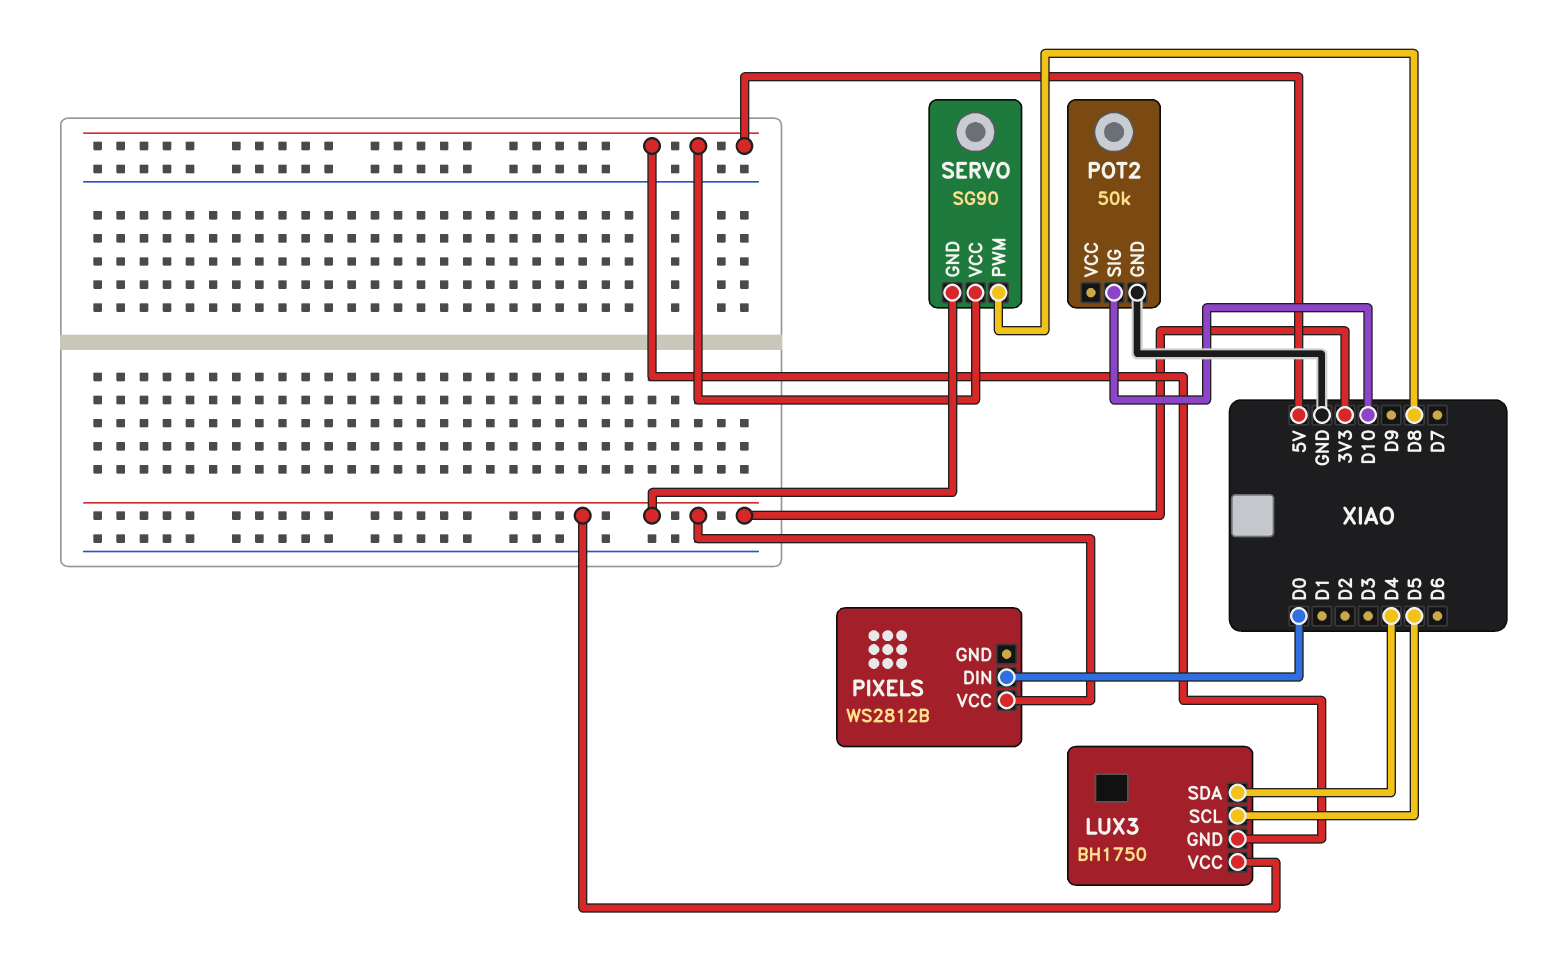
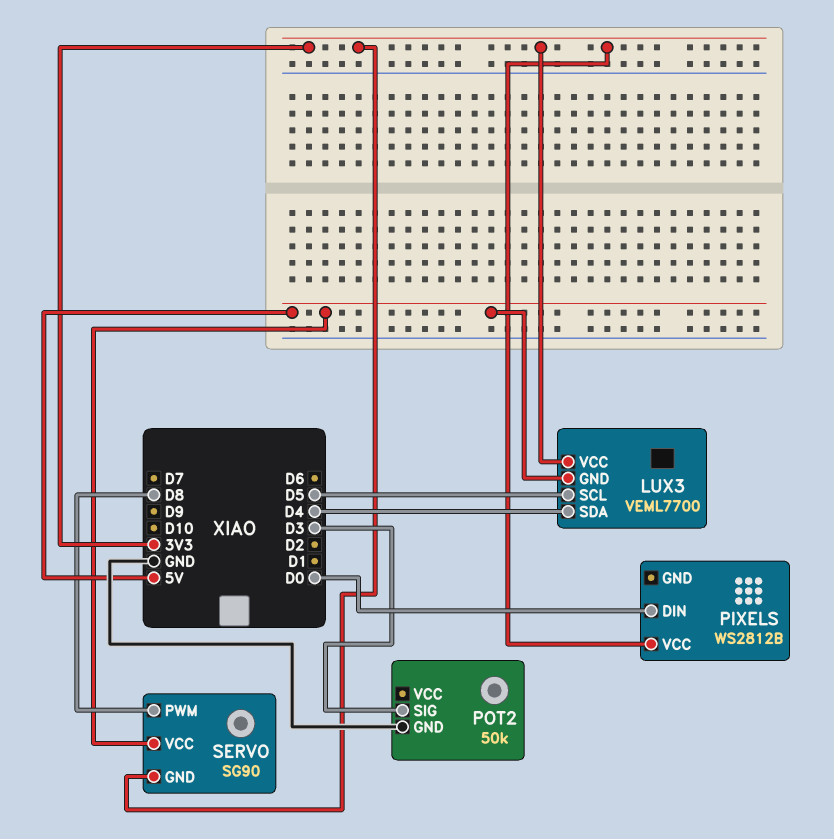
LUX3: BH1750 -> VEML7700
POT2 pin SIG: D10 -> D3

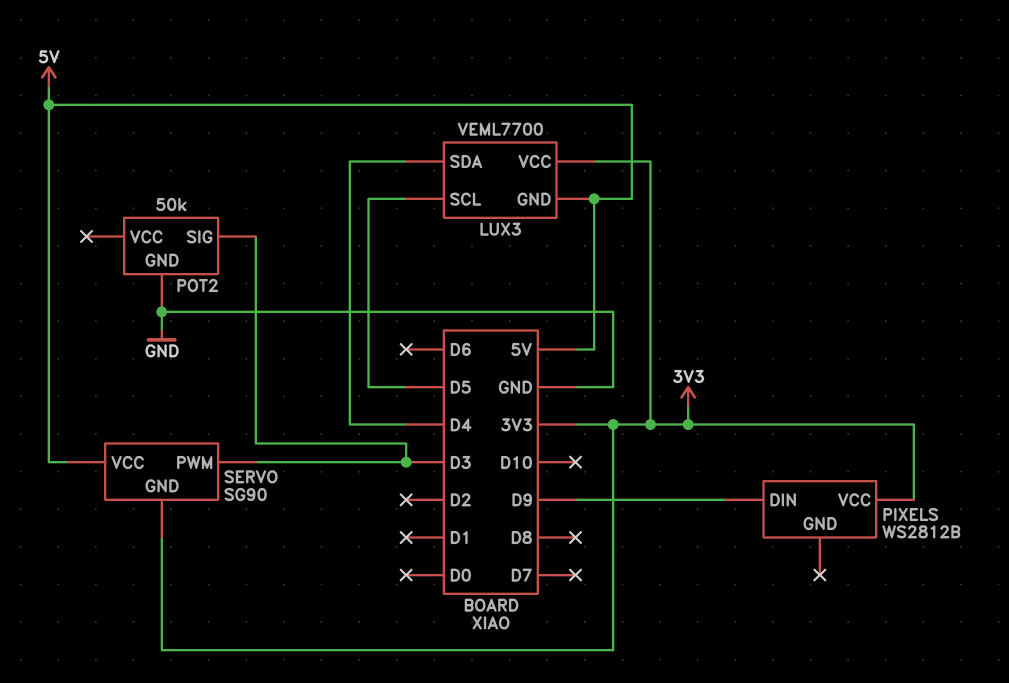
PIXELS pin DIN: D0 -> D9
SERVO pin PWM: D8 -> D3

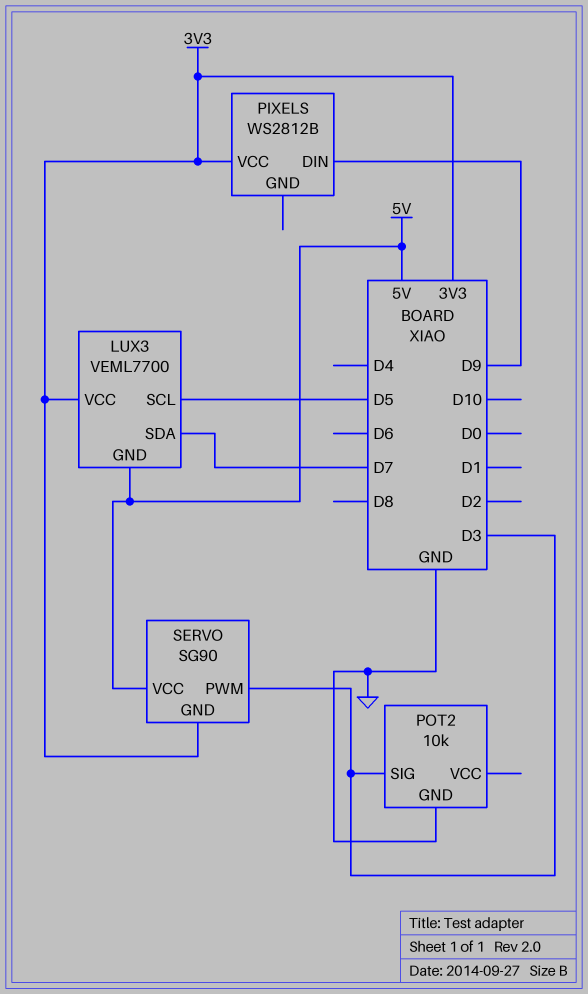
LUX3 pin SDA: D4 -> D7
POT2: 50k -> 10k

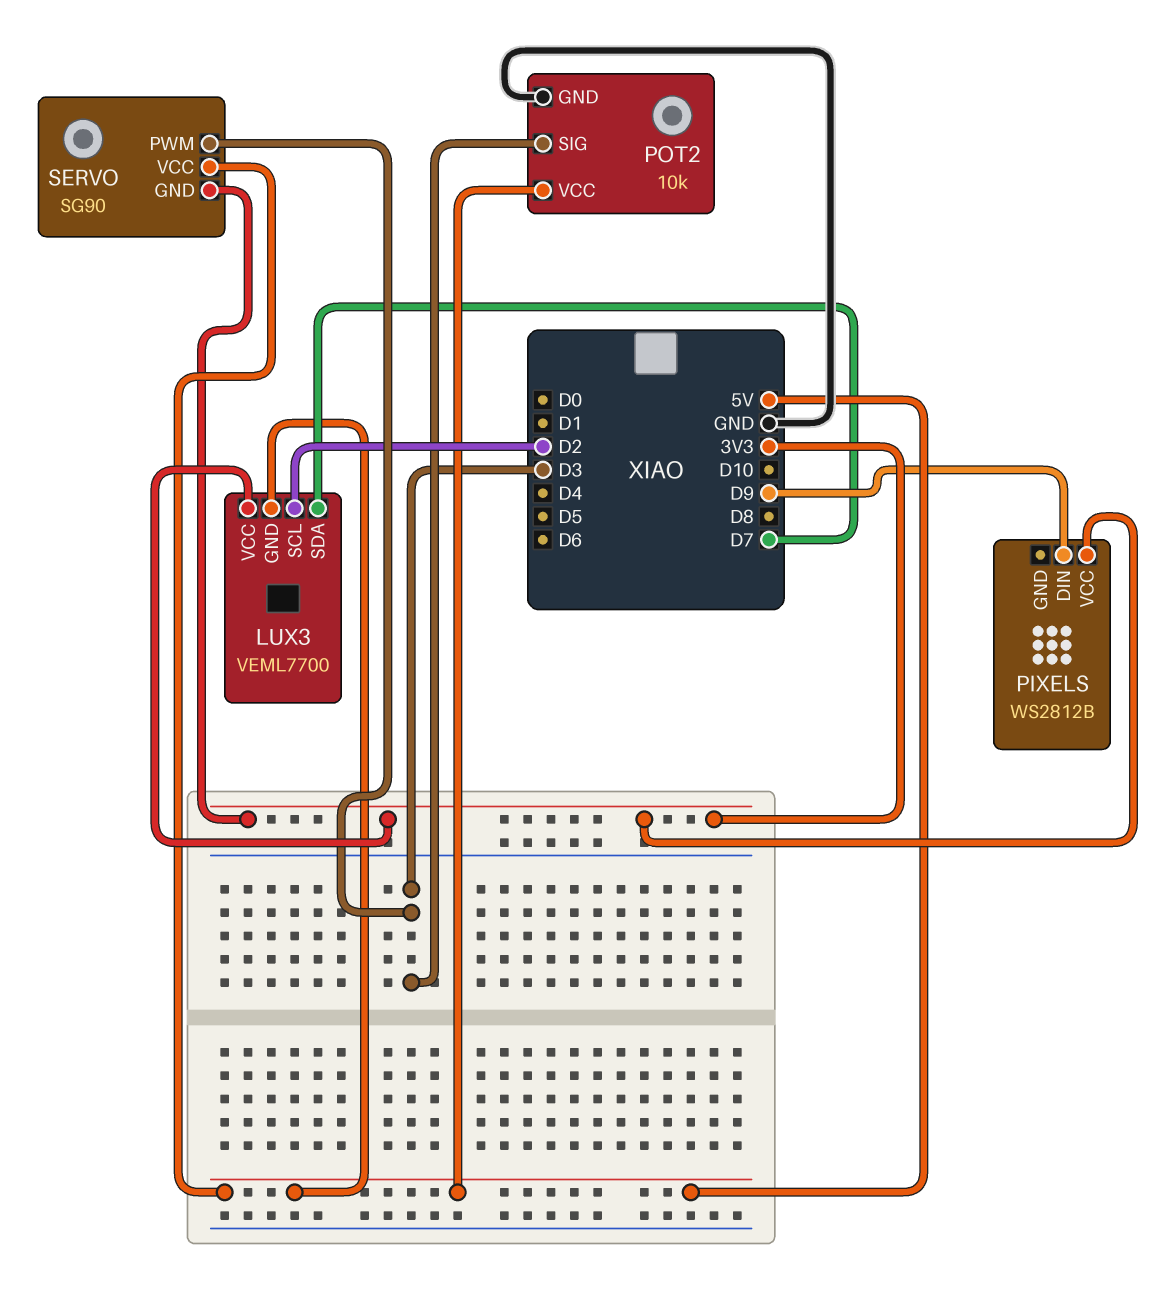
LUX3 pin SCL: D5 -> D2
POT2 pin VCC: none -> 5V

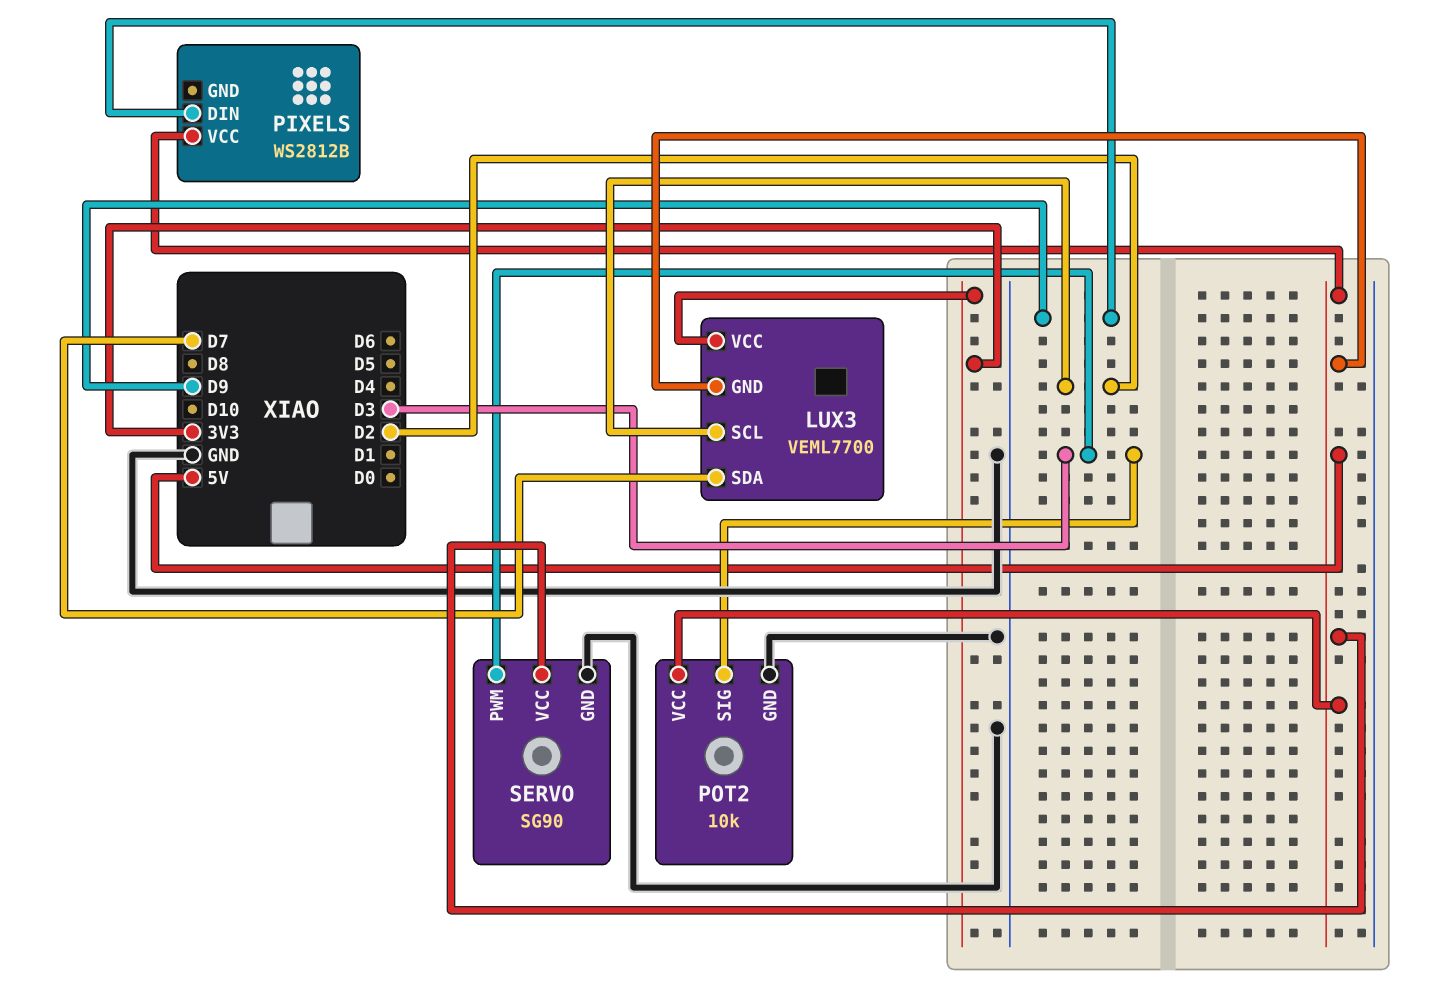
PIXELS pin VCC: 3V3 -> 5V
SERVO pin GND: 3V3 -> GND

